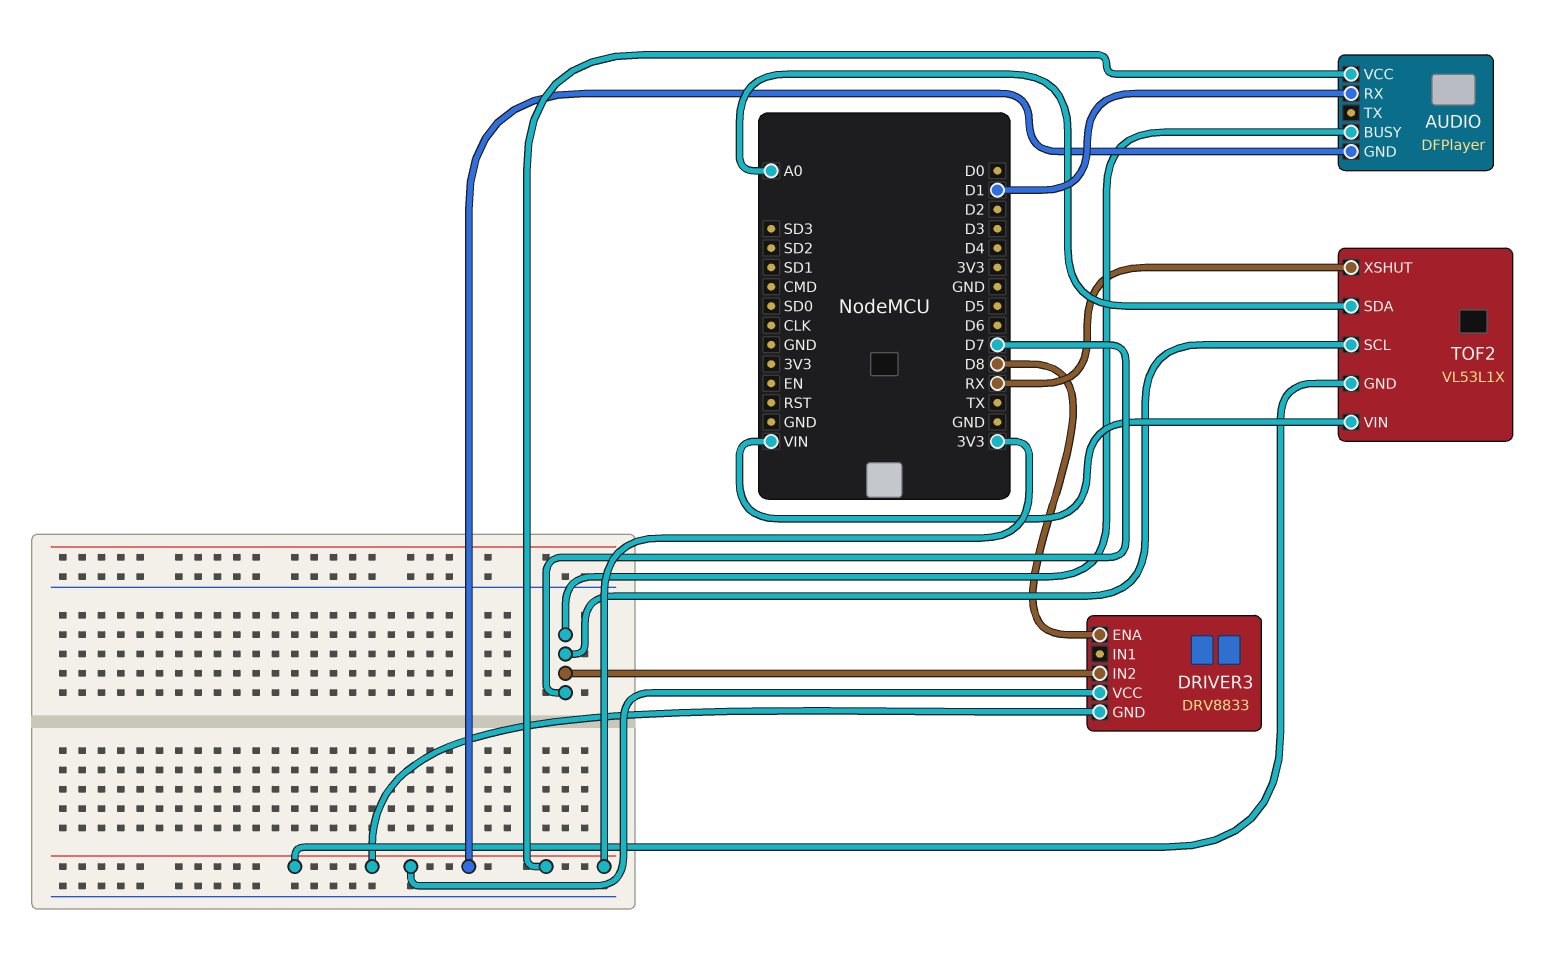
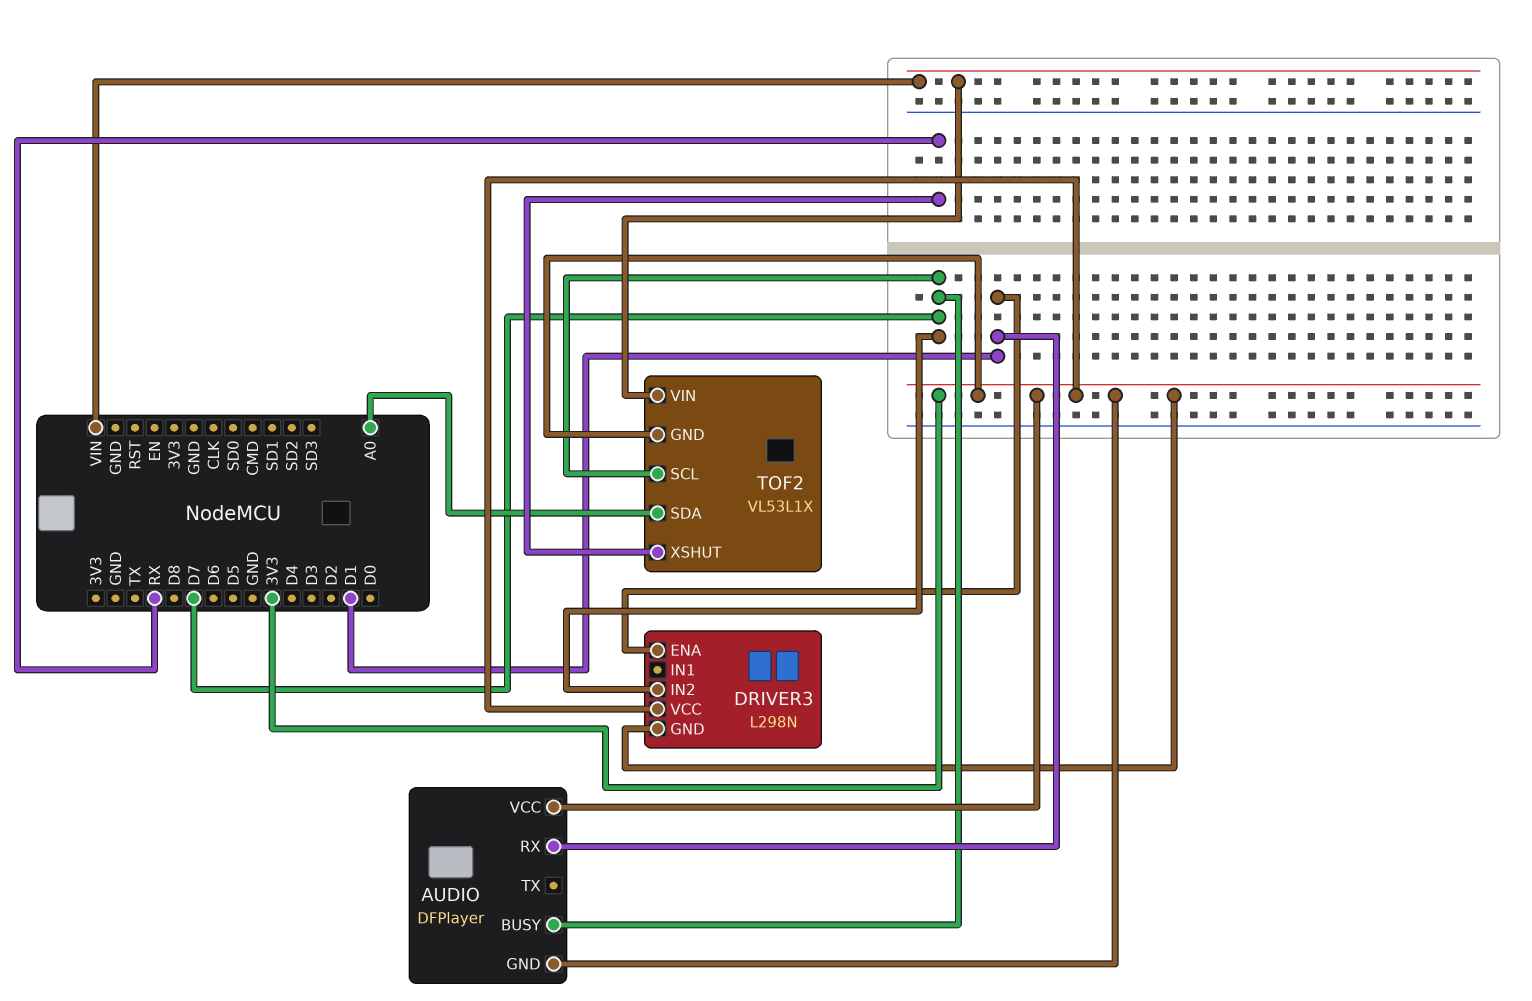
DRIVER3: DRV8833 -> L298N
DRIVER3 pin ENA: D8 -> D1

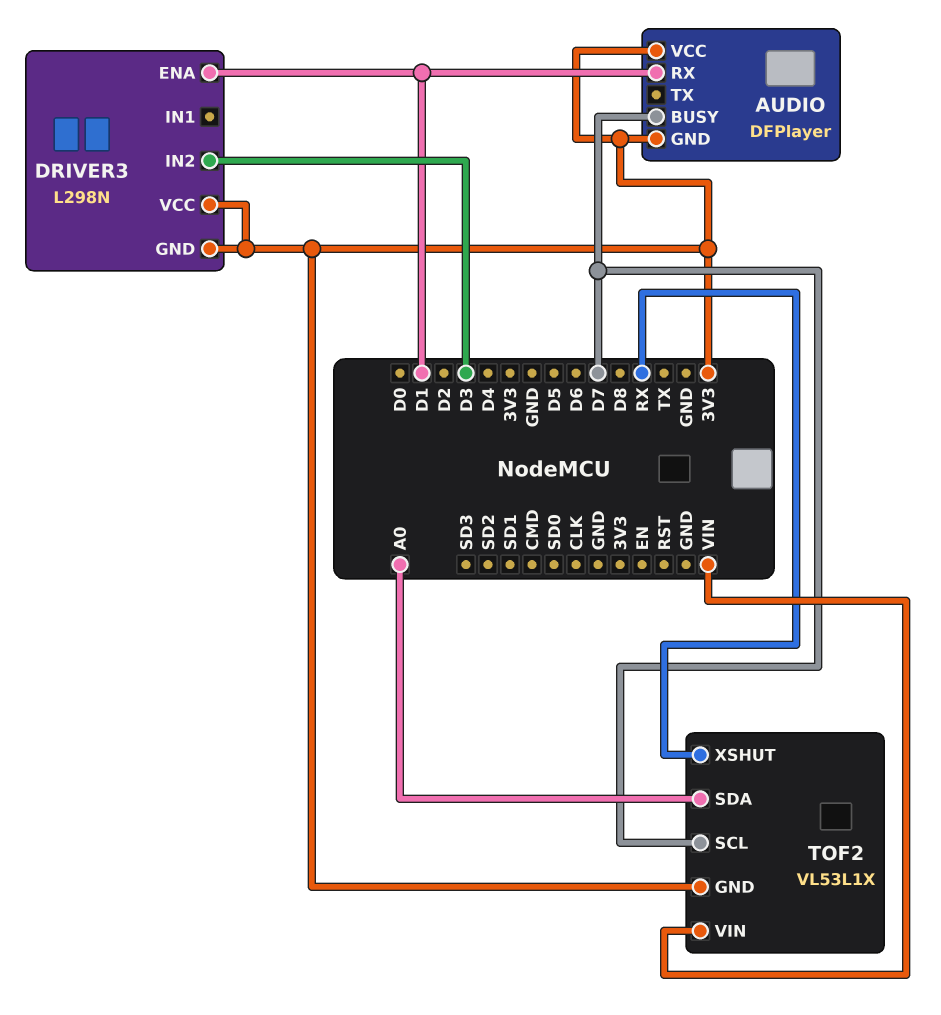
DRIVER3 pin IN2: D7 -> D3

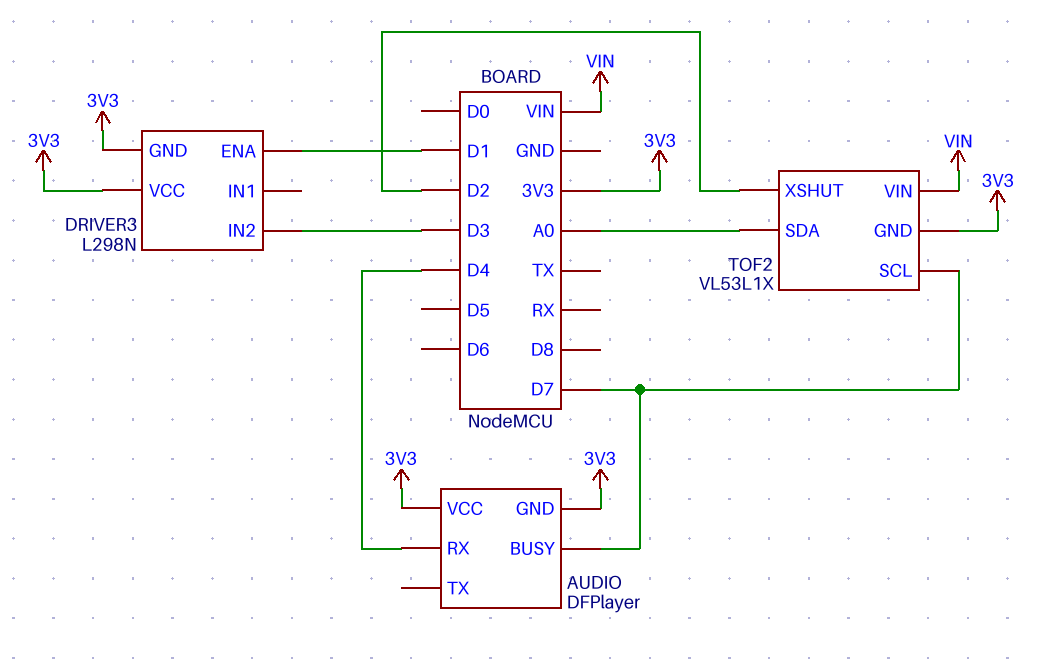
AUDIO pin RX: D1 -> D4
TOF2 pin XSHUT: RX -> D2

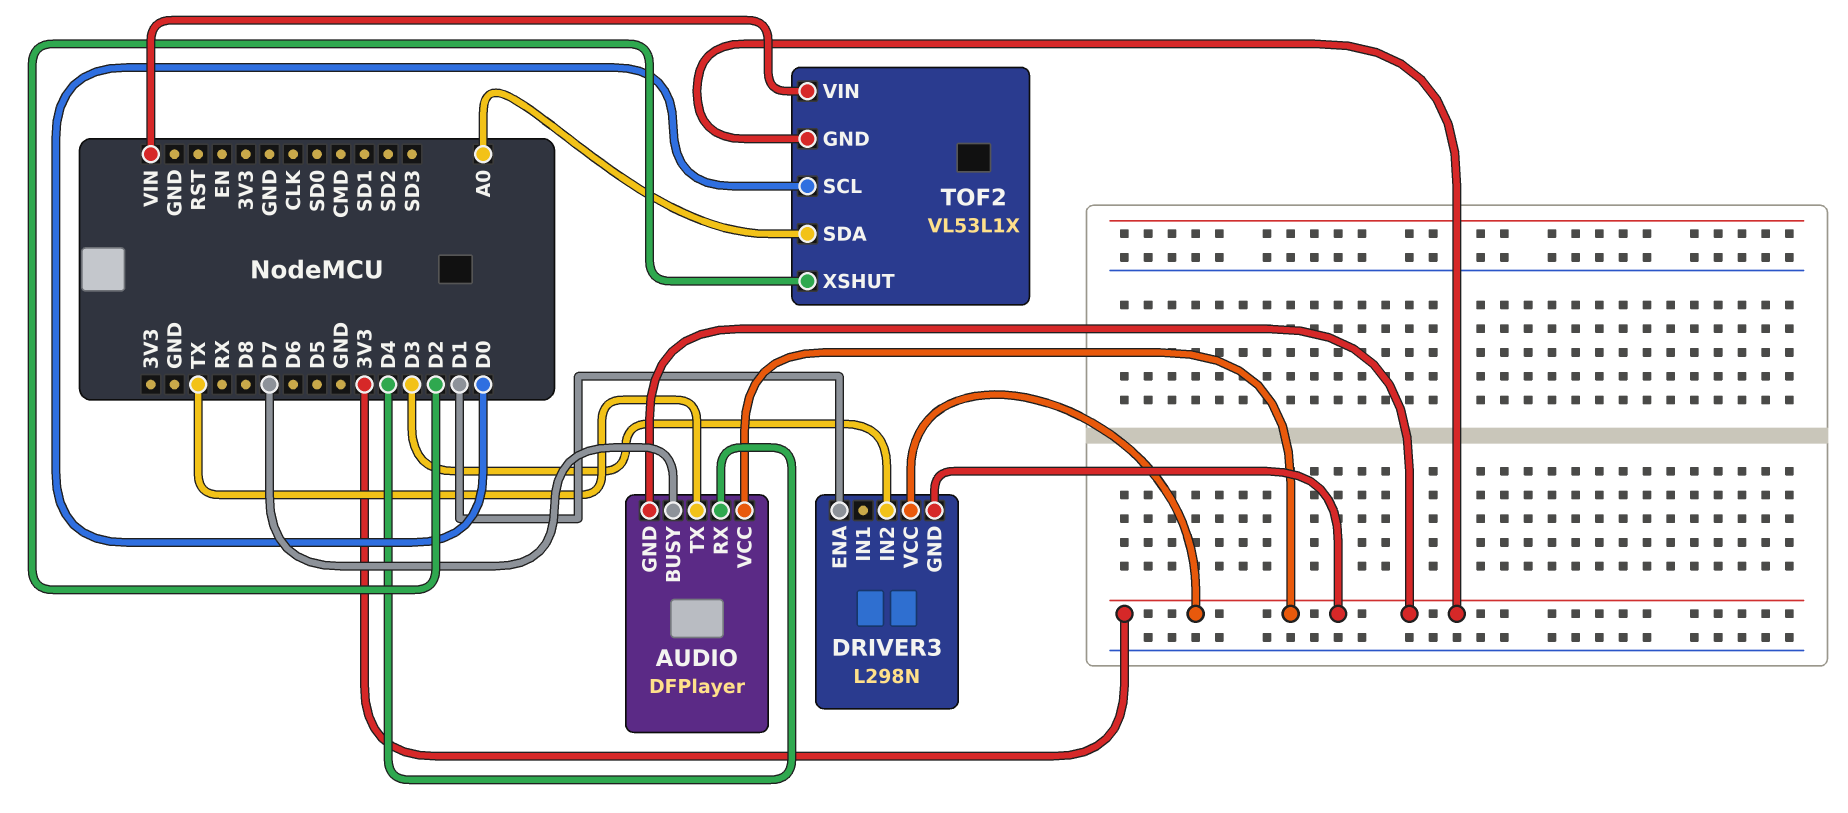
AUDIO pin TX: none -> TX
TOF2 pin SCL: D7 -> D0

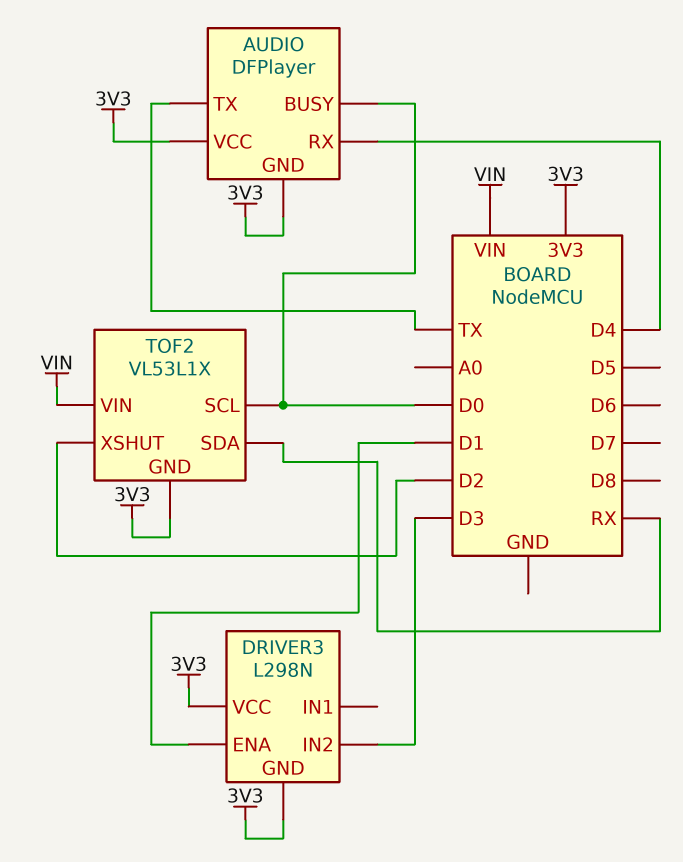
AUDIO pin BUSY: D7 -> D0
TOF2 pin SDA: A0 -> RX

